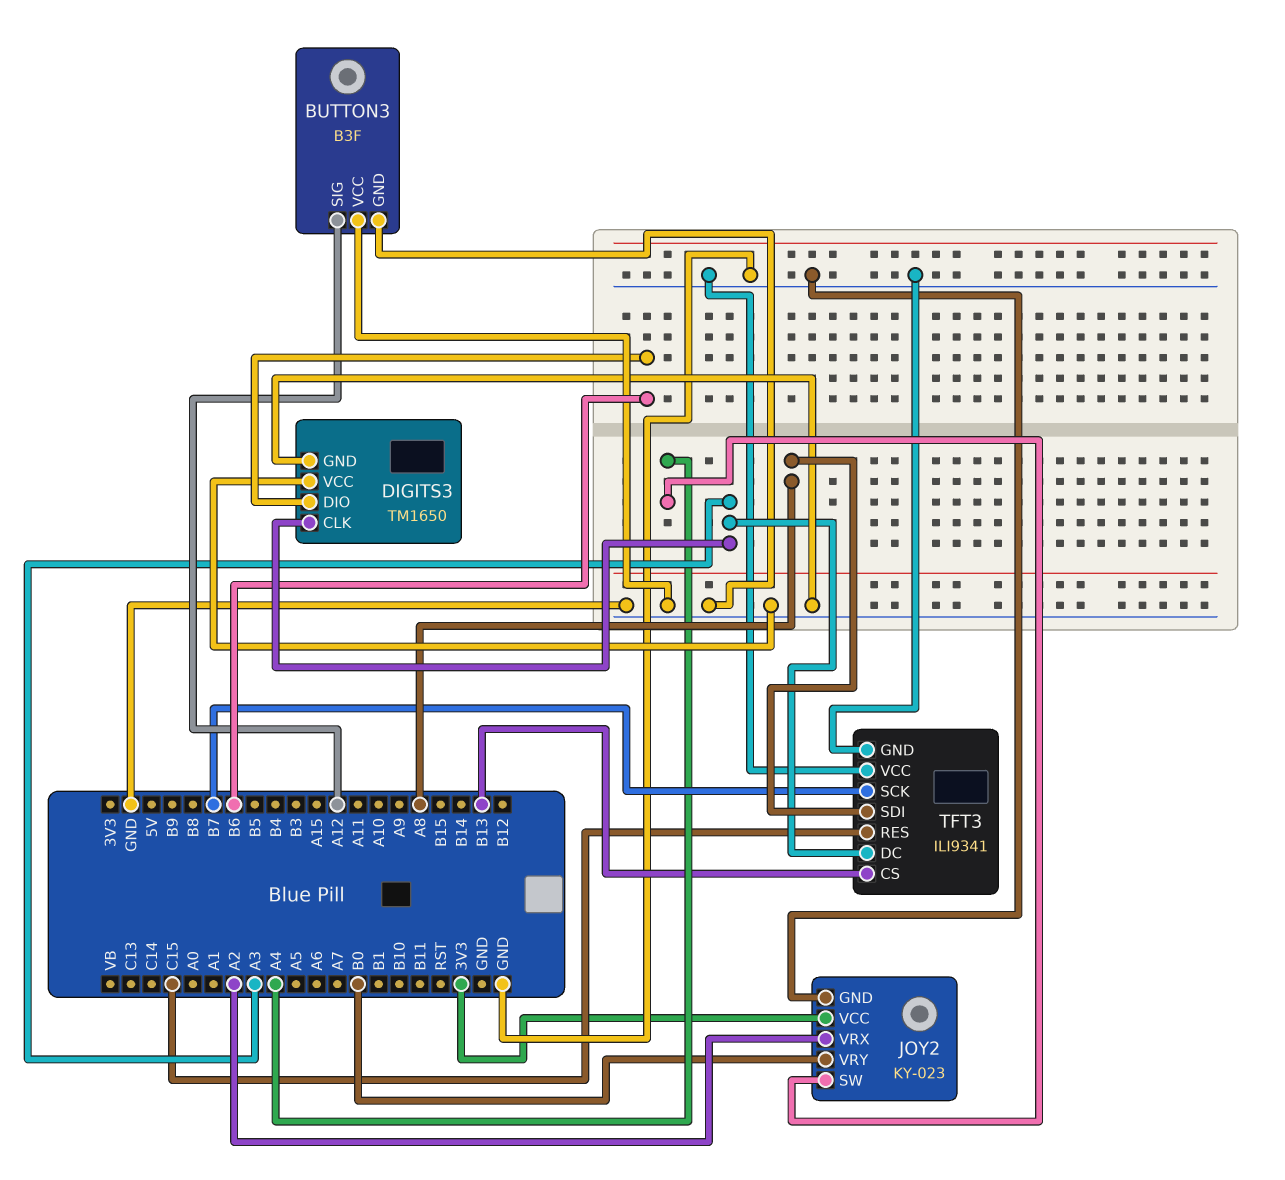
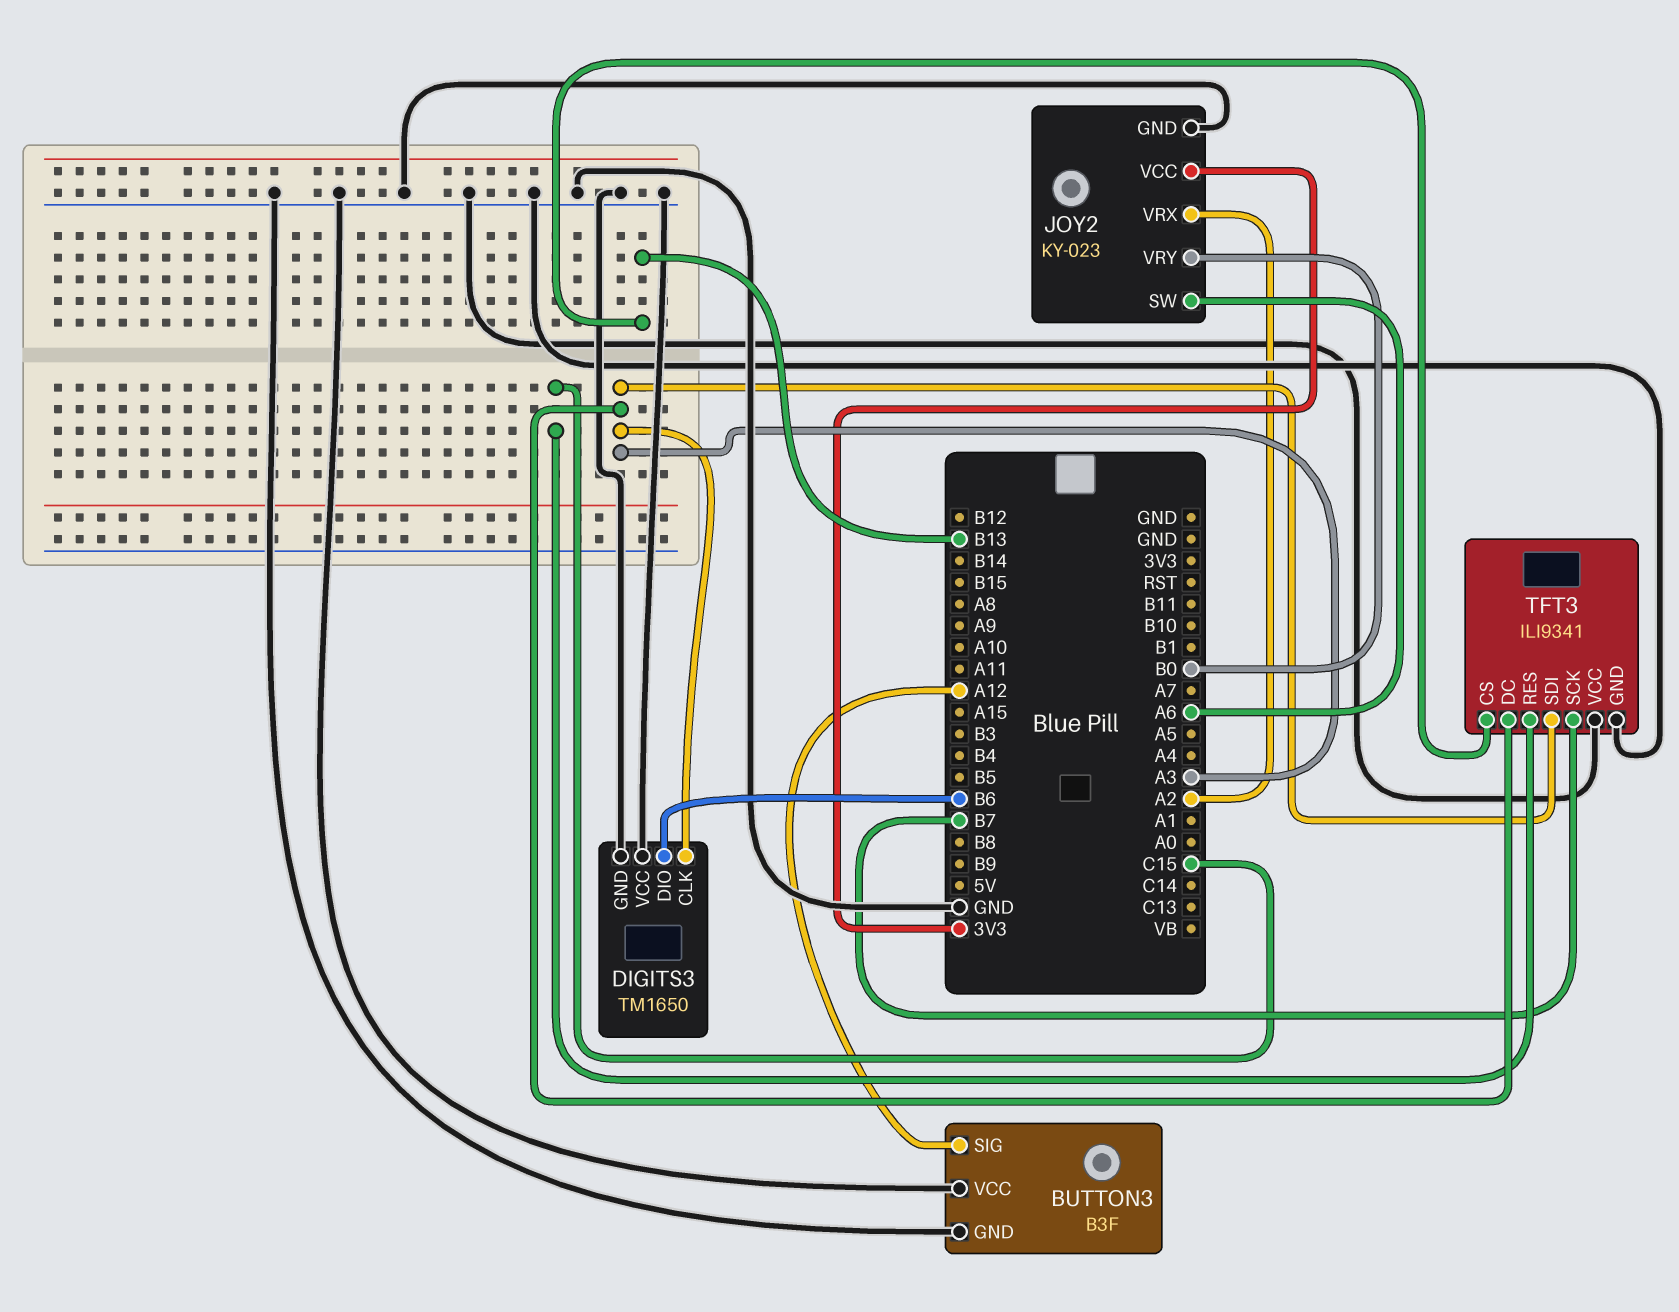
JOY2 pin SW: A4 -> A6
TFT3 pin SDI: A8 -> A3

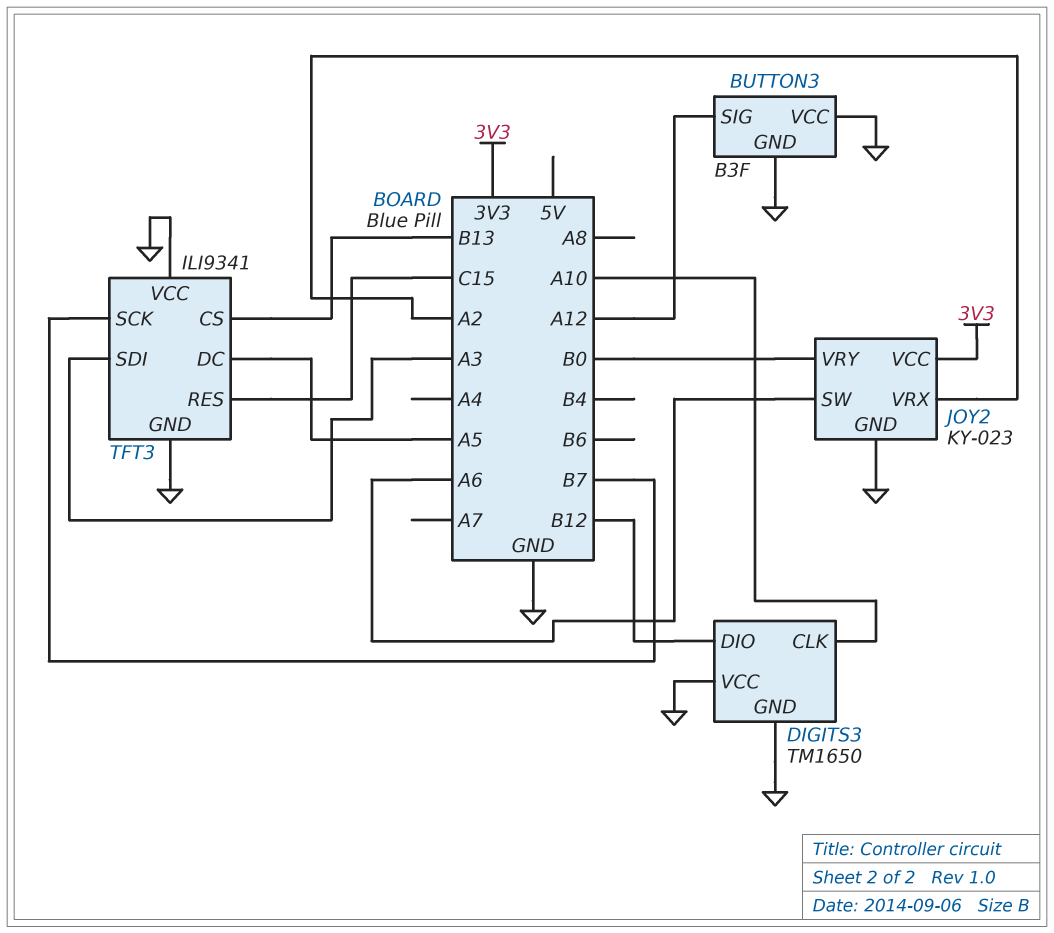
DIGITS3 pin CLK: A3 -> A10
DIGITS3 pin DIO: B6 -> B12
TFT3 pin DC: A3 -> A5

